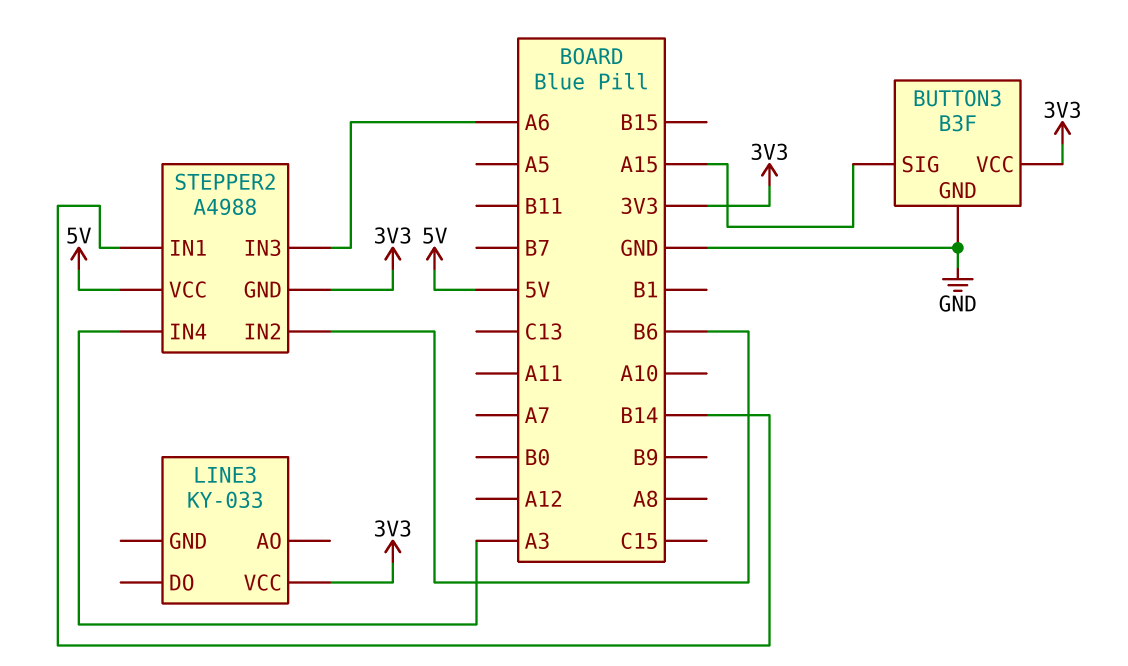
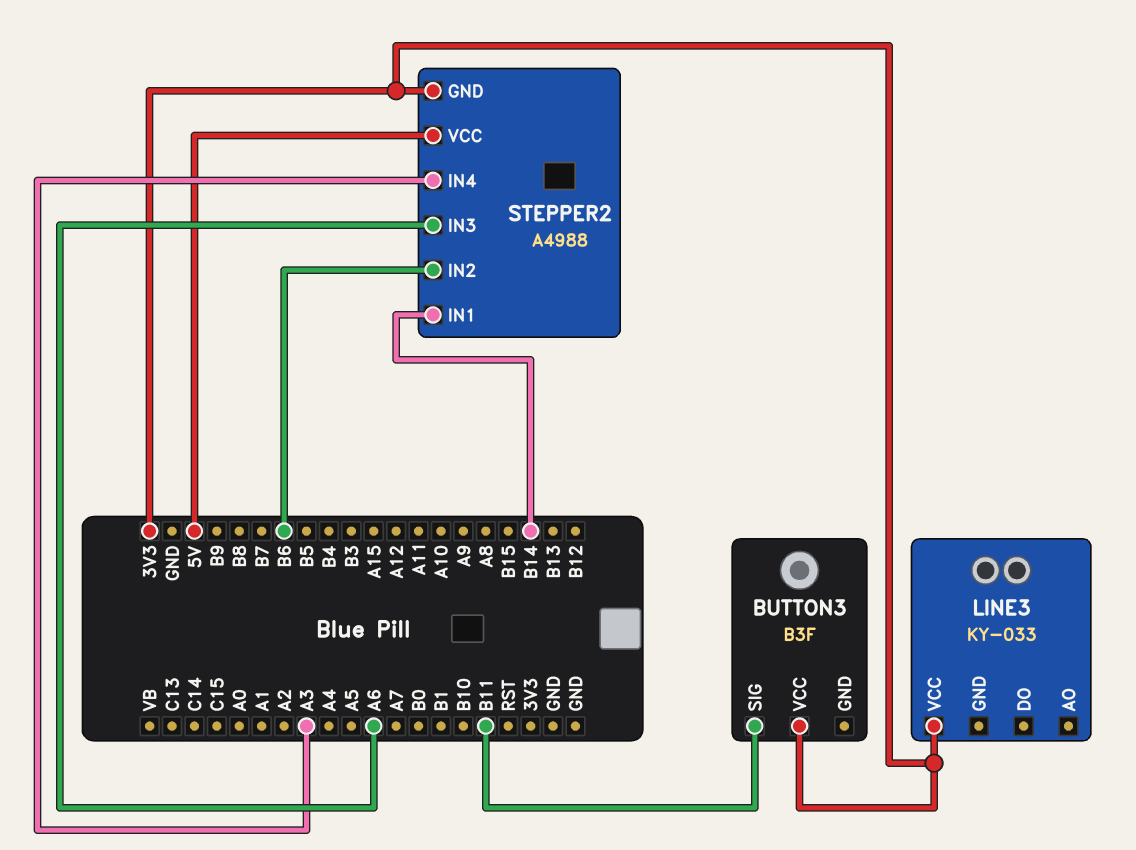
BUTTON3 pin GND: GND -> none
BUTTON3 pin SIG: A15 -> B11

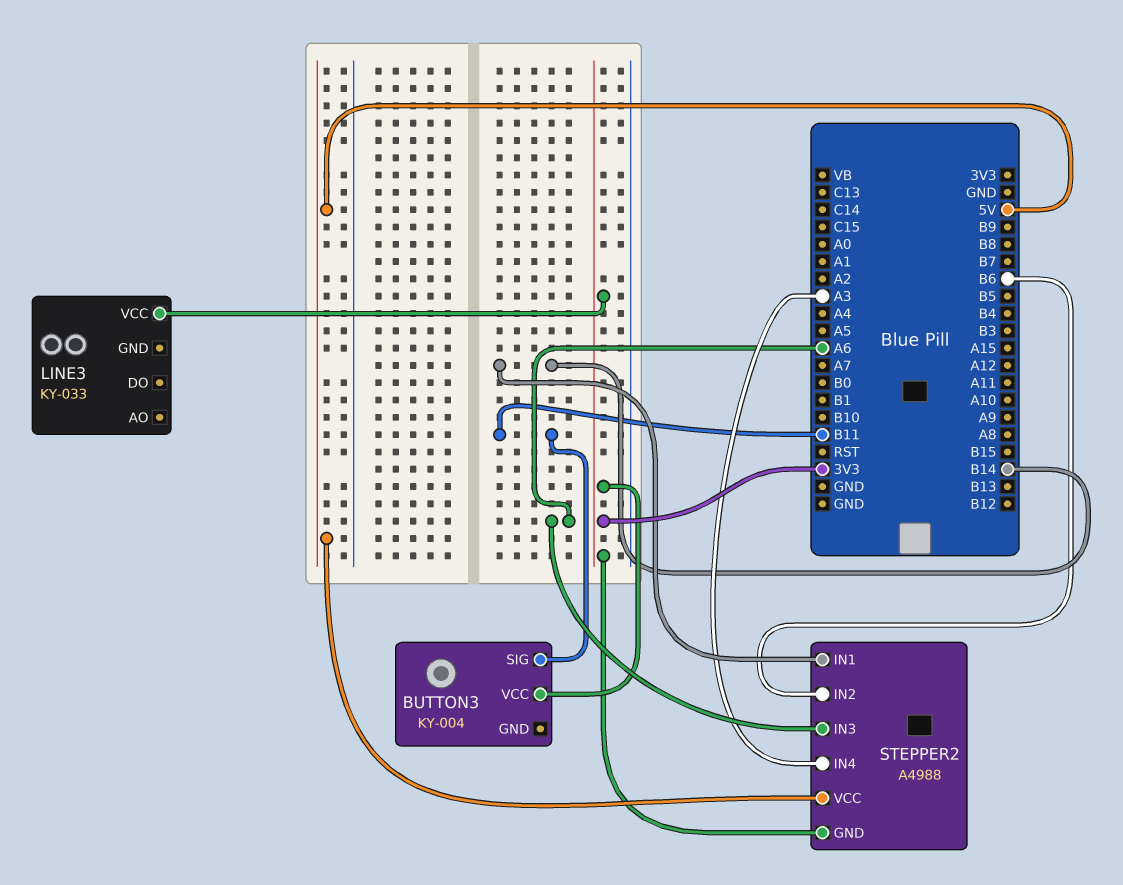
BUTTON3: B3F -> KY-004

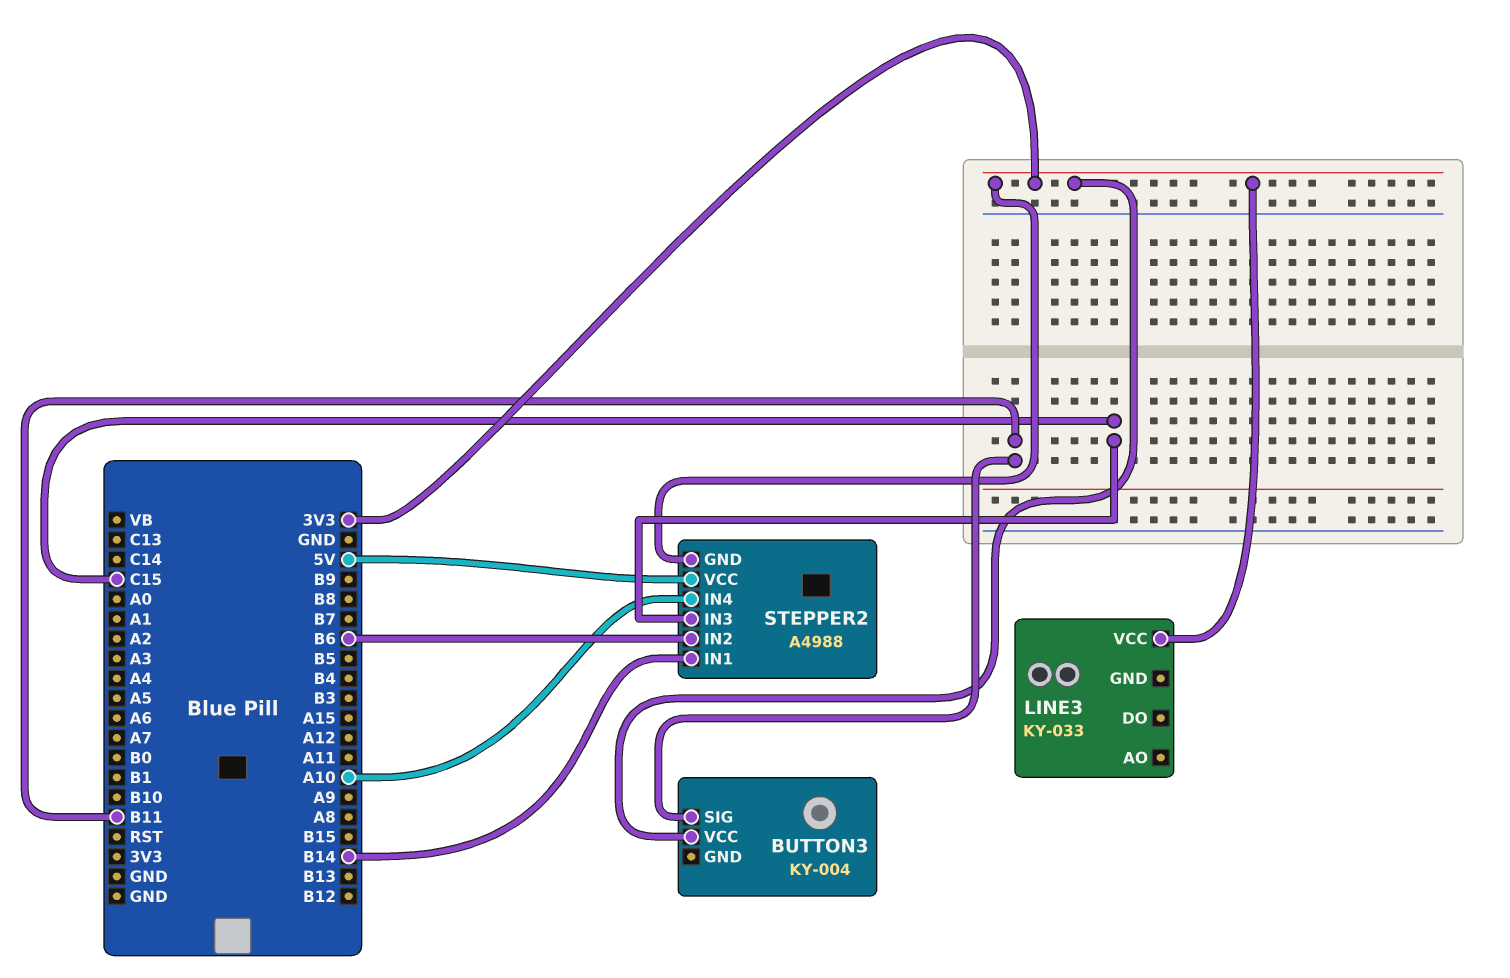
STEPPER2 pin IN3: A6 -> C15
STEPPER2 pin IN4: A3 -> A10

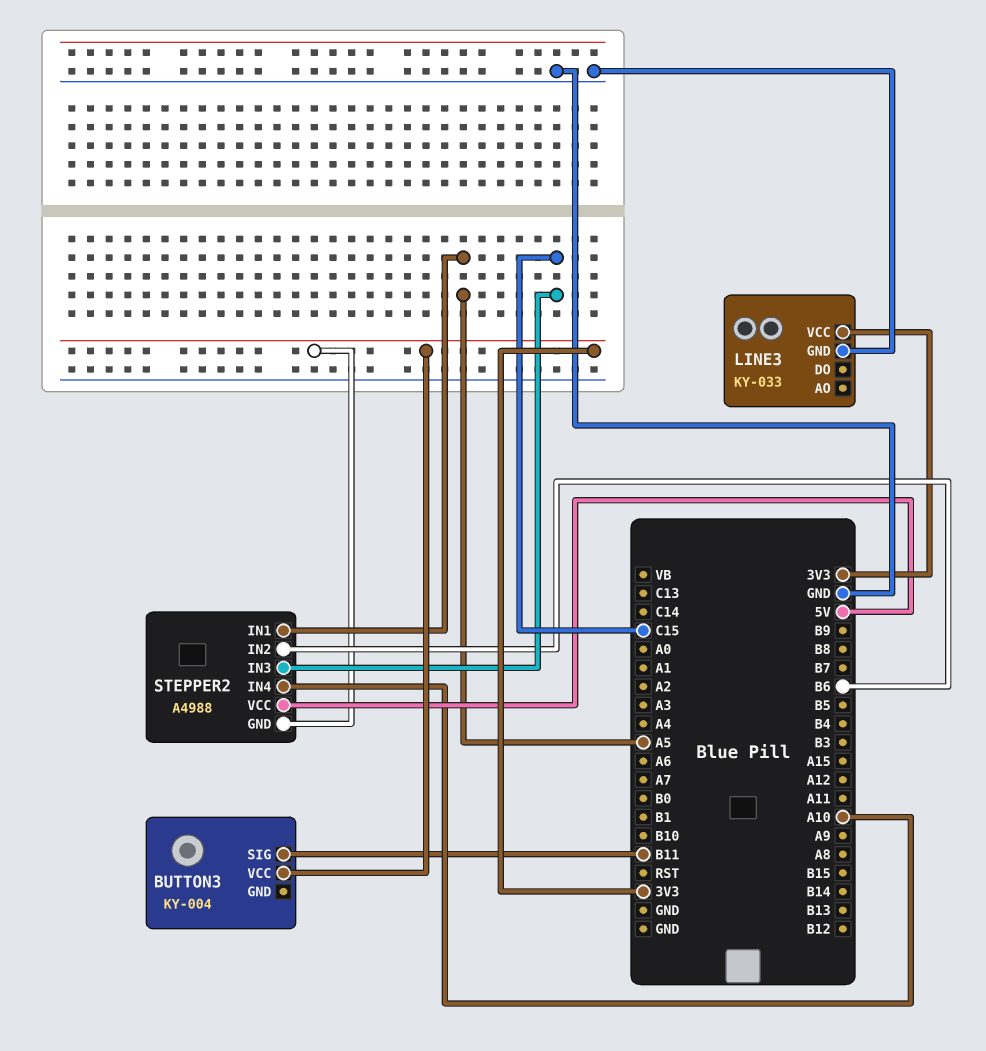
LINE3 pin GND: none -> GND
STEPPER2 pin IN1: B14 -> A5

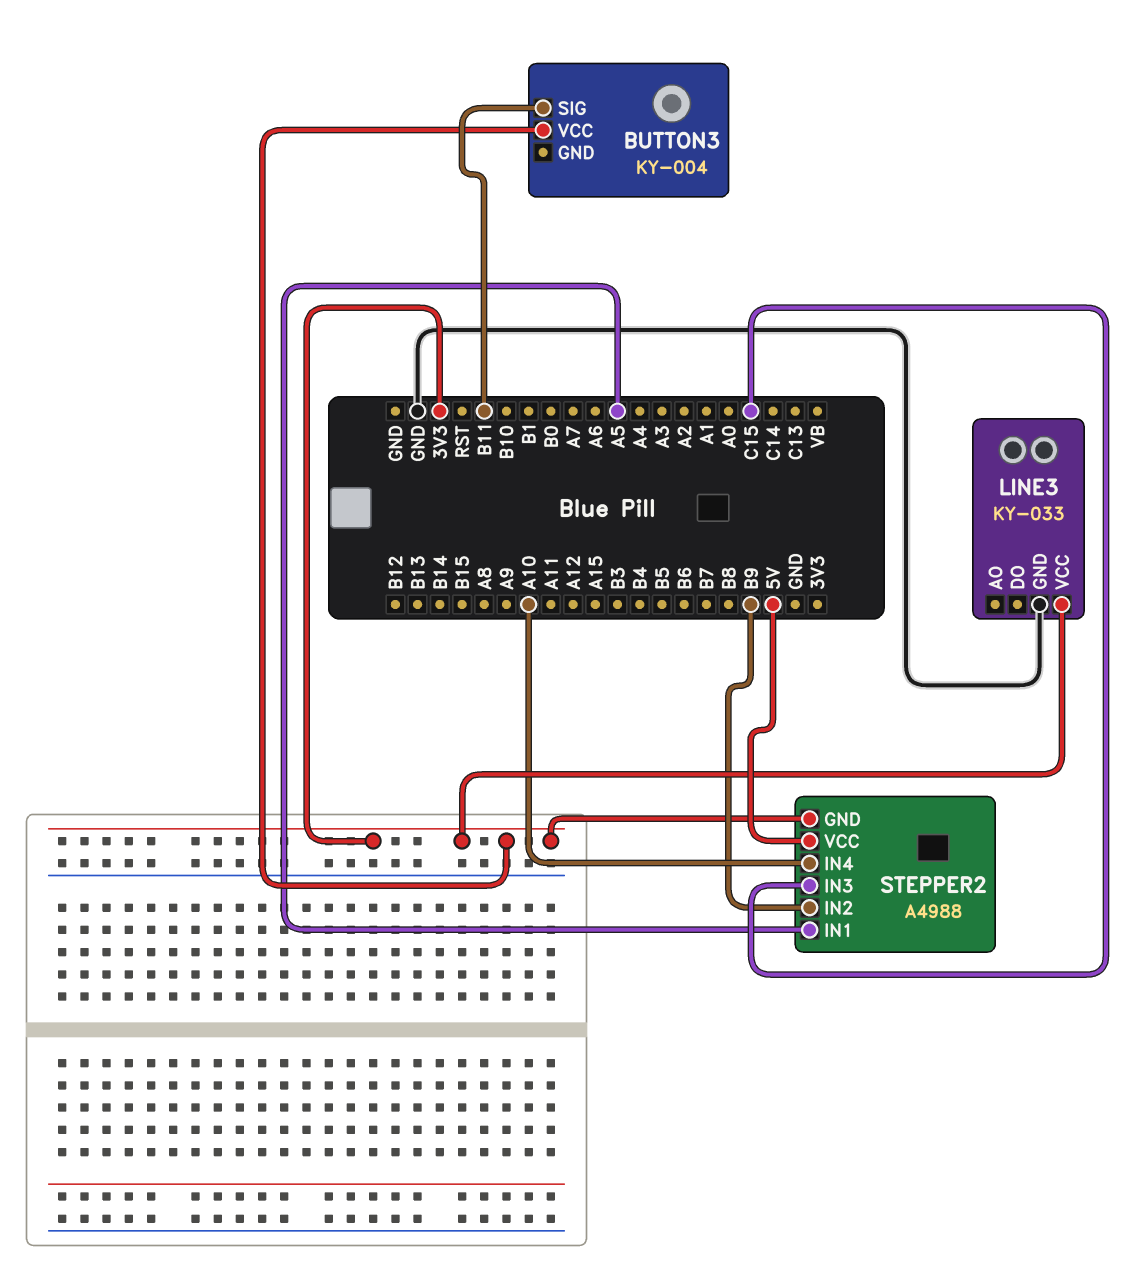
STEPPER2 pin IN2: B6 -> B9

